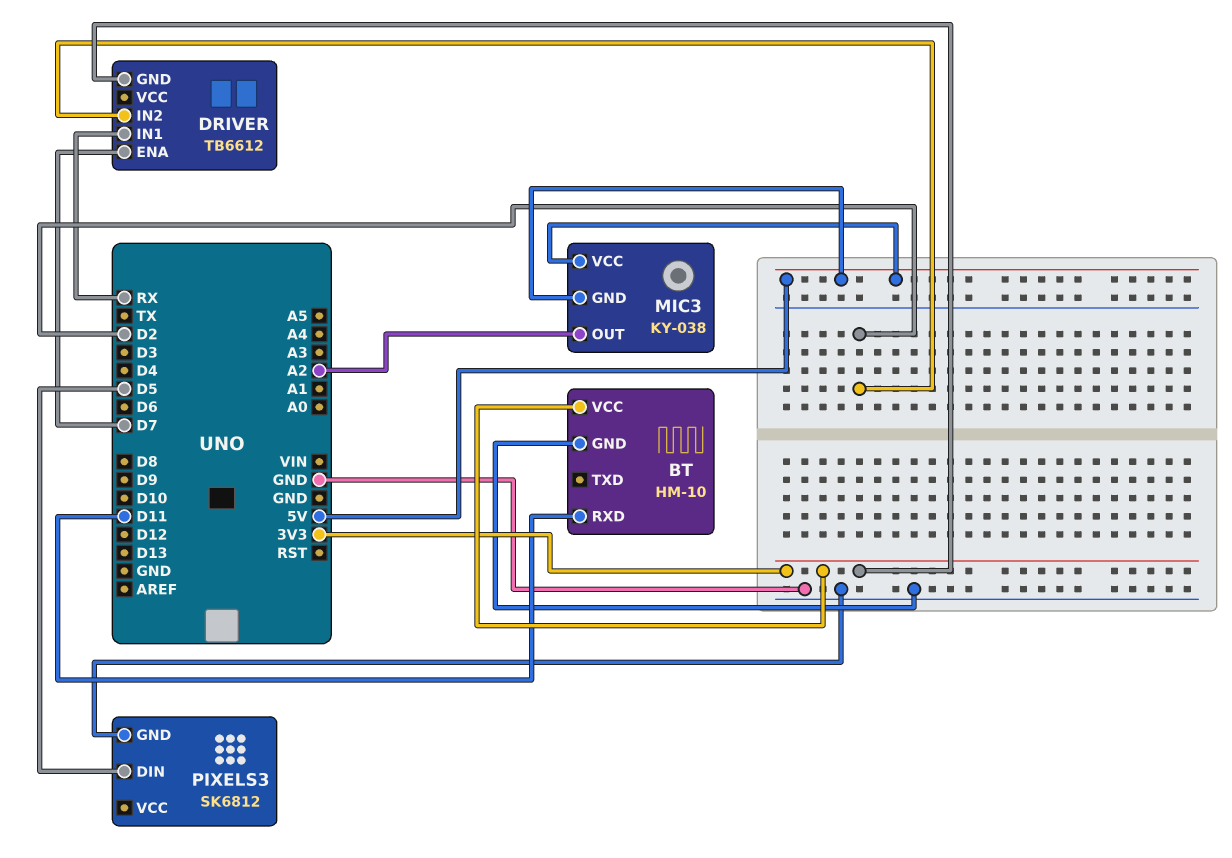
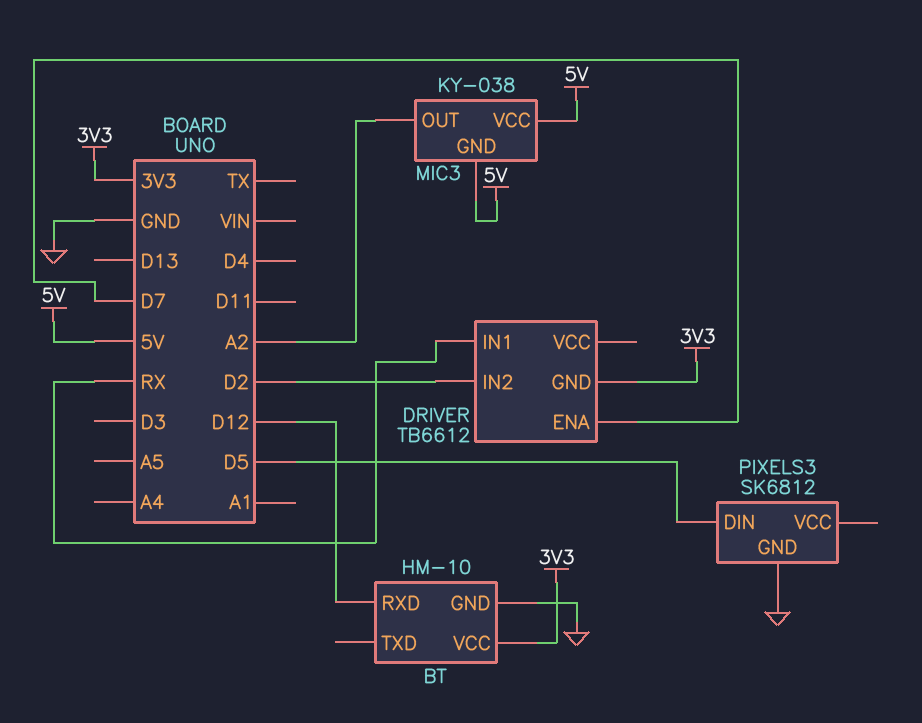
BT pin RXD: D11 -> D12

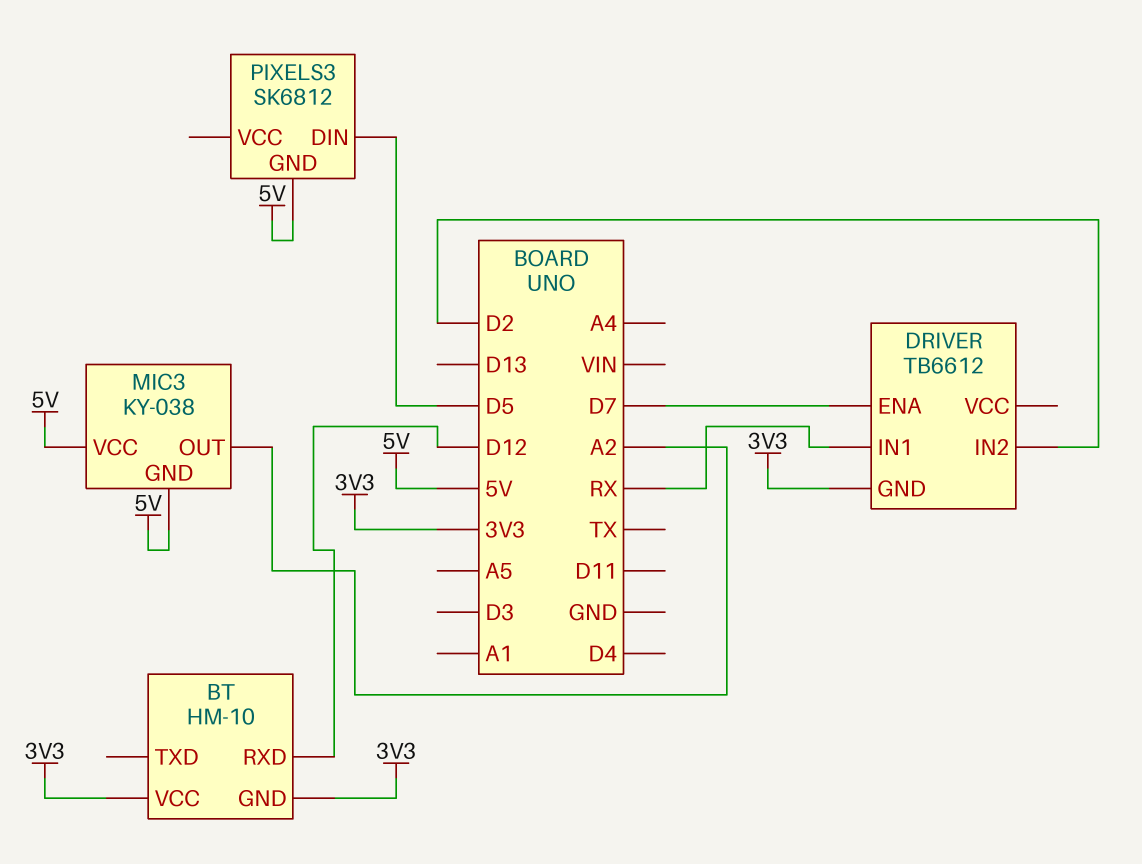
BT pin GND: GND -> 3V3
PIXELS3 pin GND: GND -> 5V

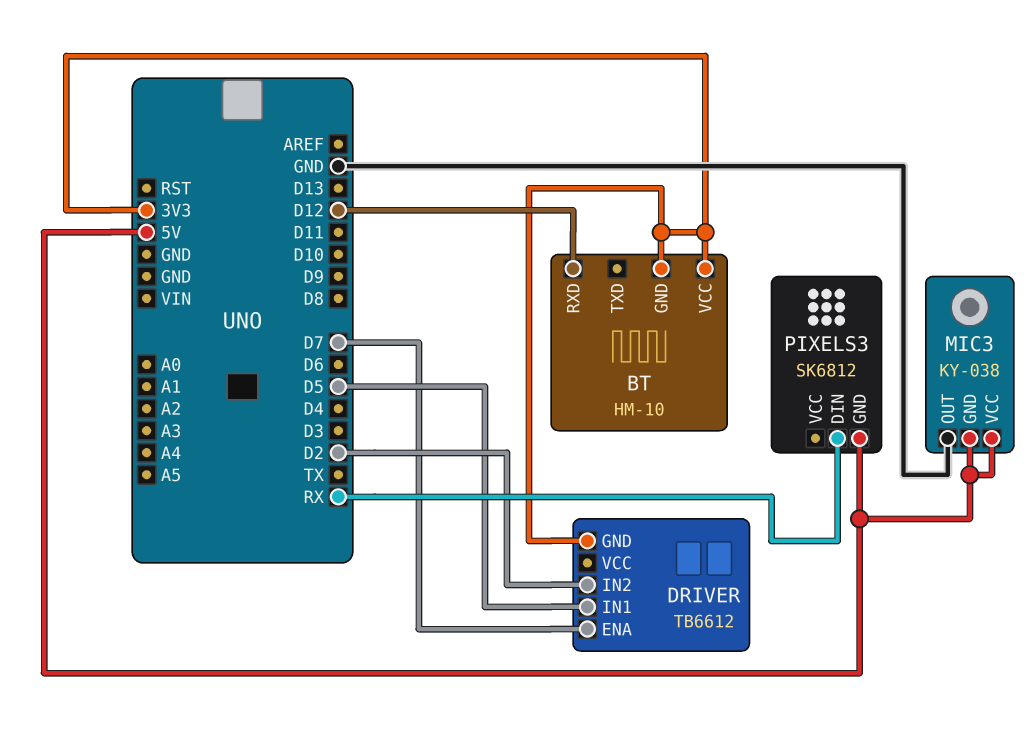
DRIVER pin IN1: RX -> D5
MIC3 pin OUT: A2 -> GND
PIXELS3 pin DIN: D5 -> RX

